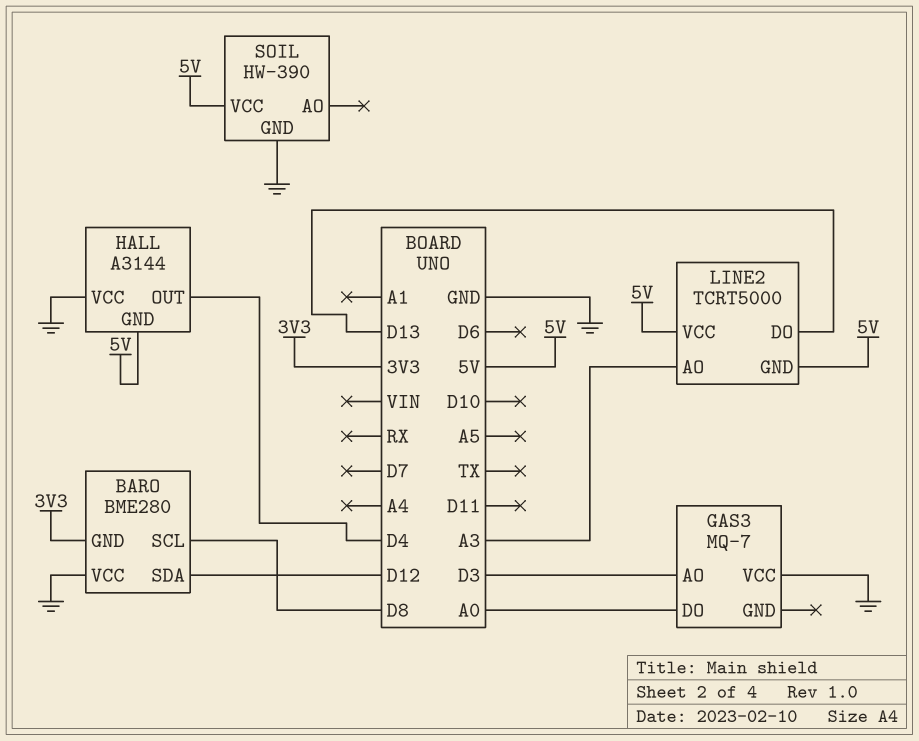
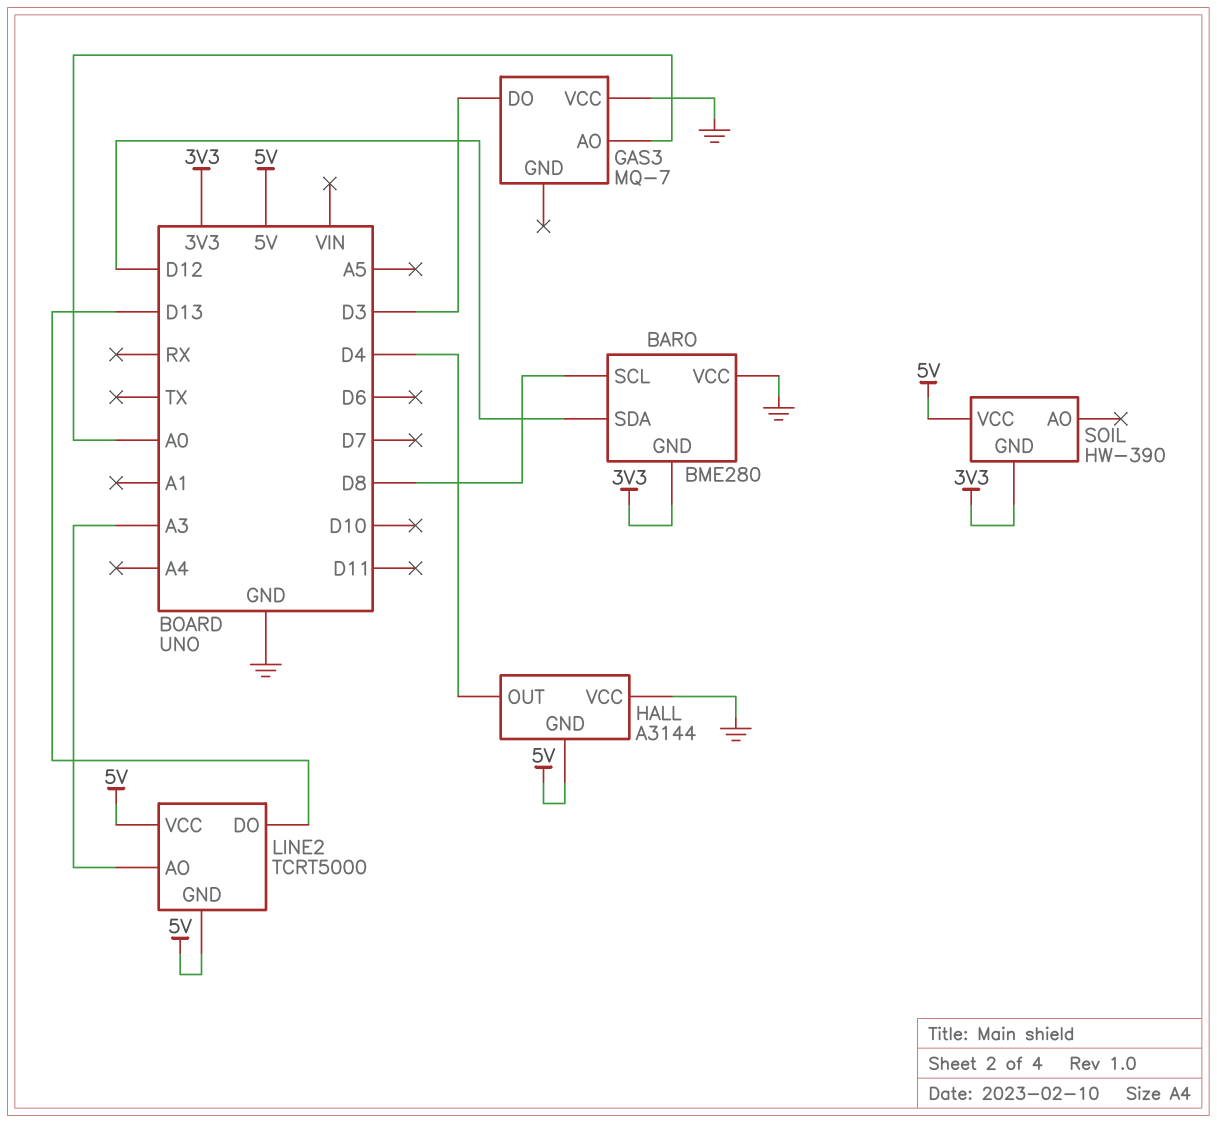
GAS3 pin AO: D3 -> A0
GAS3 pin DO: A0 -> D3
SOIL pin GND: GND -> 3V3

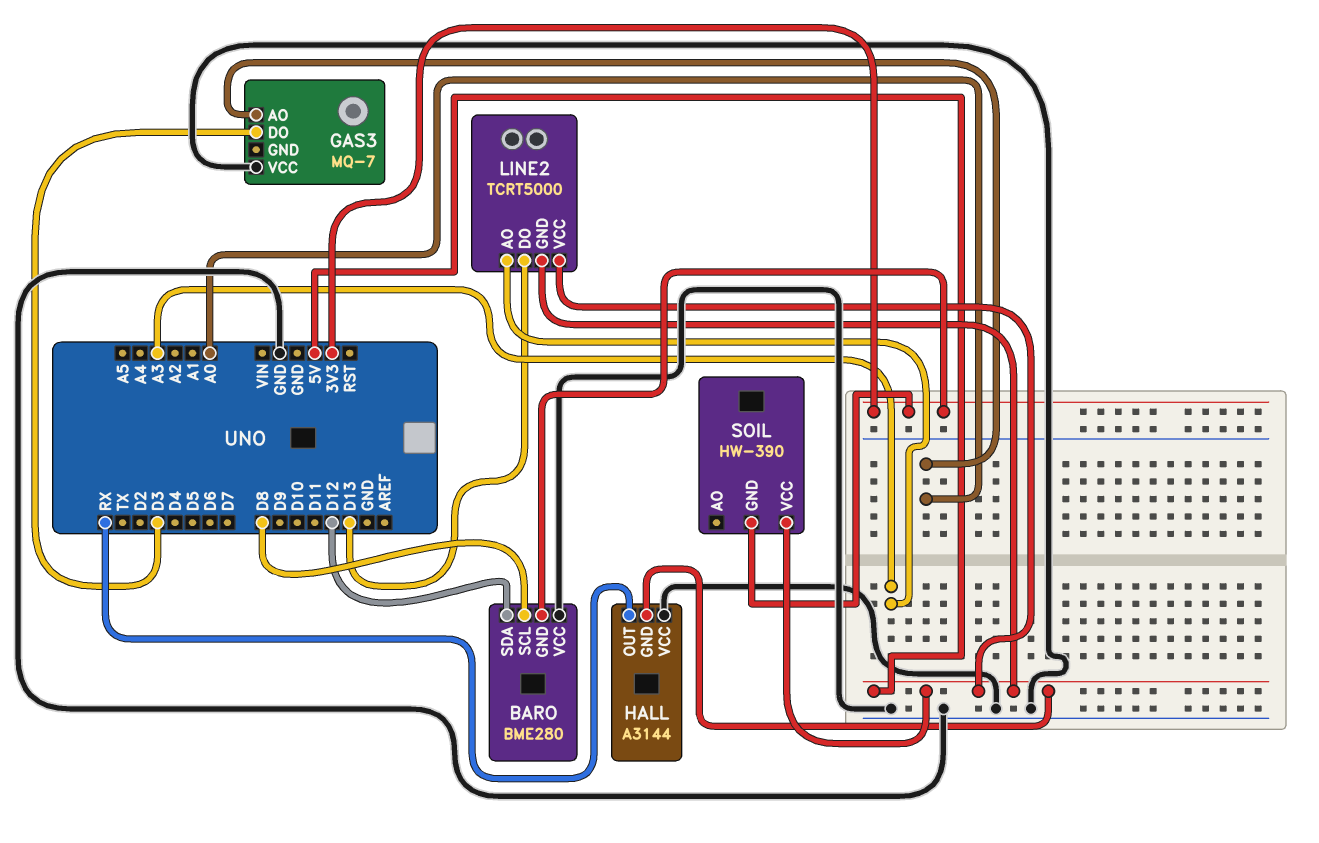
HALL pin OUT: D4 -> RX

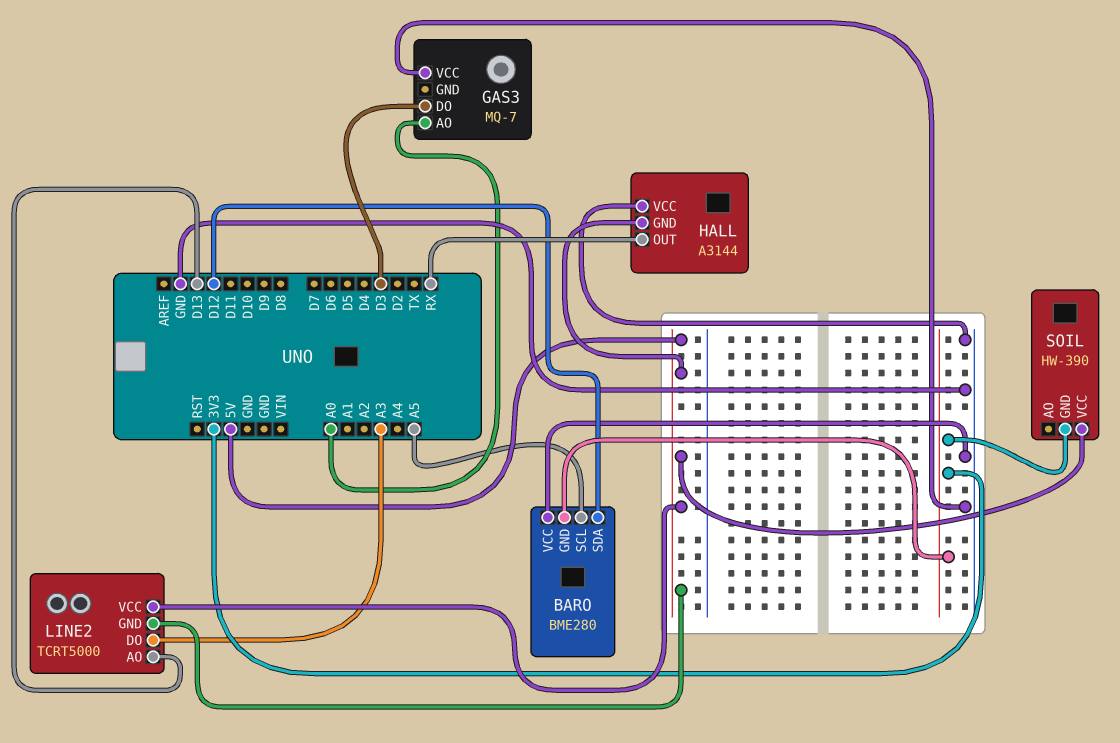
BARO pin SCL: D8 -> A5
LINE2 pin AO: A3 -> D13
LINE2 pin DO: D13 -> A3

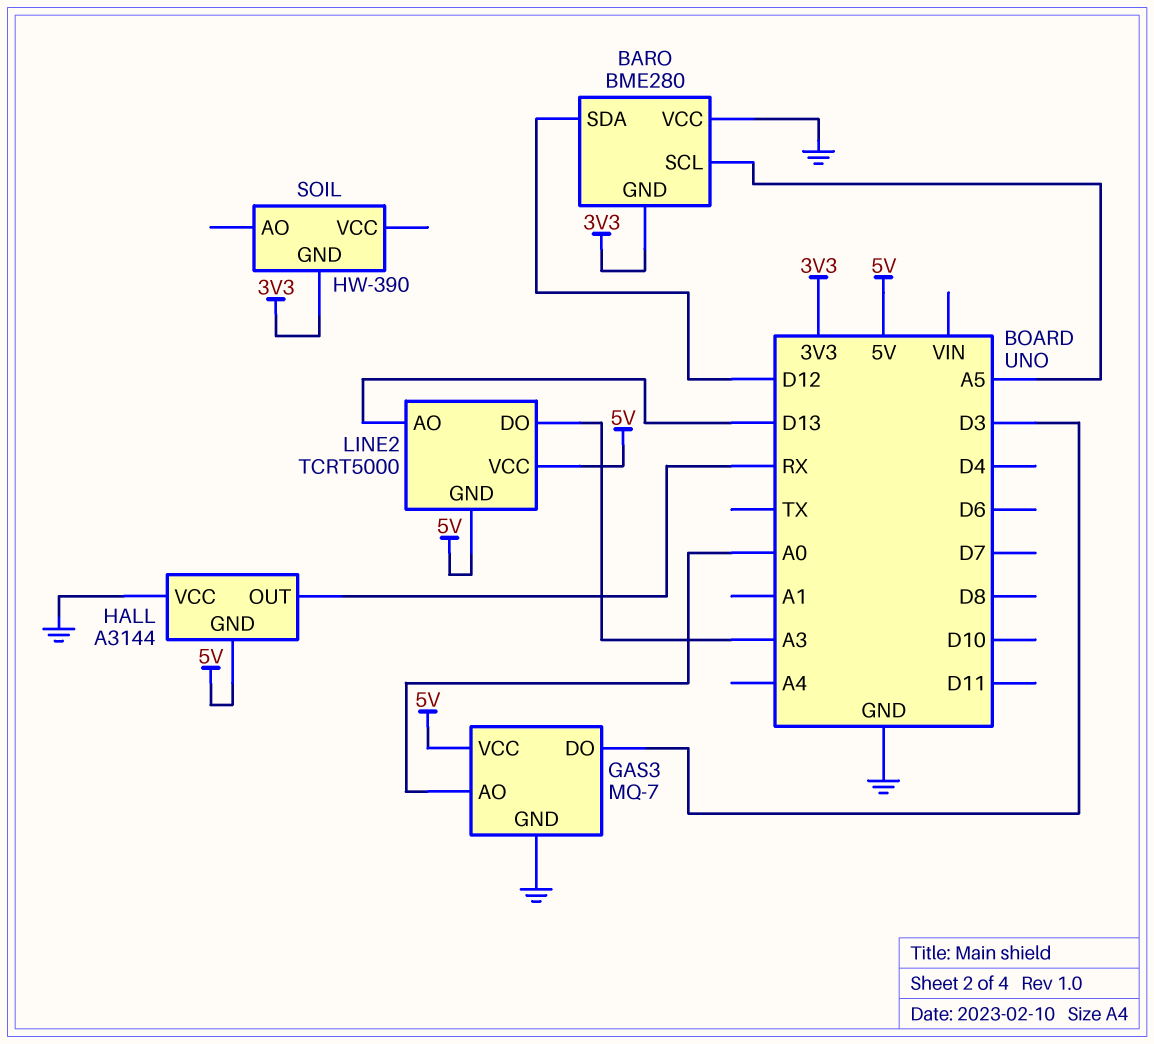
GAS3 pin GND: none -> GND
GAS3 pin VCC: GND -> 5V
SOIL pin VCC: 5V -> none

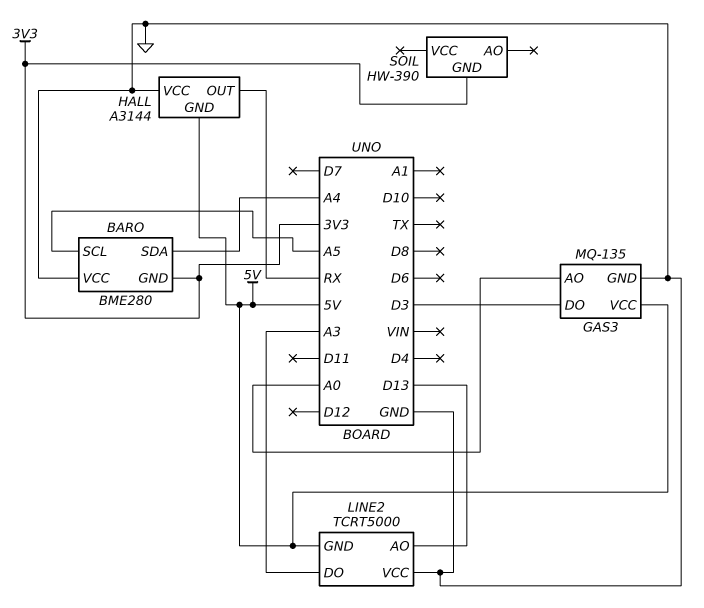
BARO pin SDA: D12 -> A4
GAS3: MQ-7 -> MQ-135
LINE2 pin VCC: 5V -> GND

